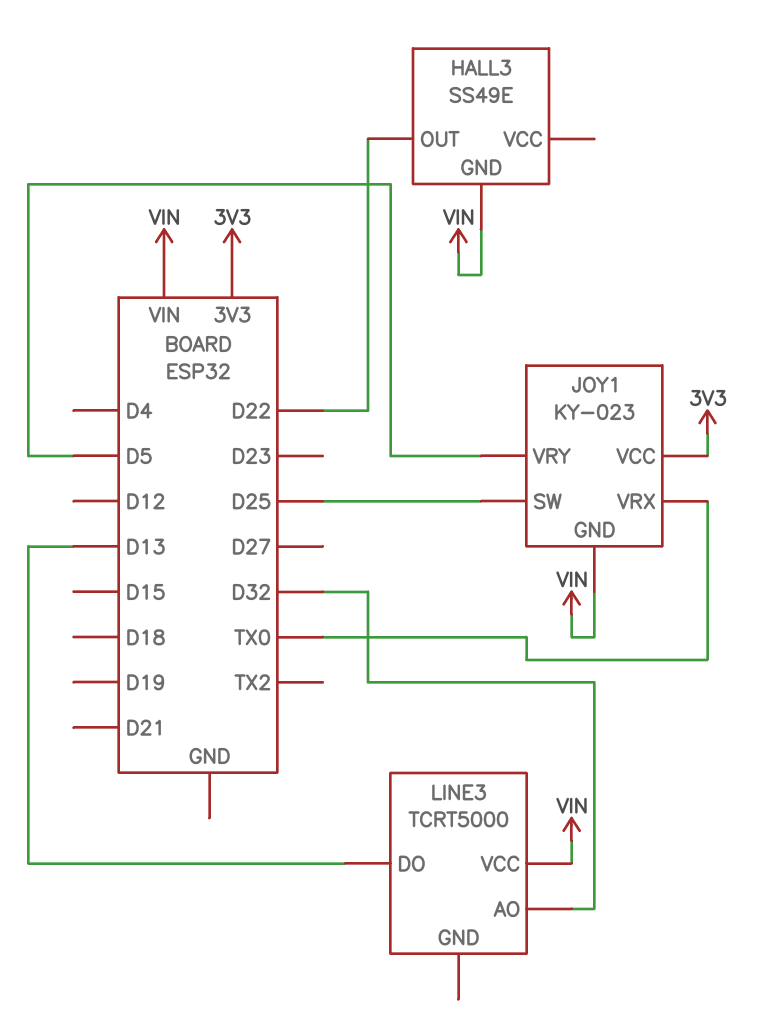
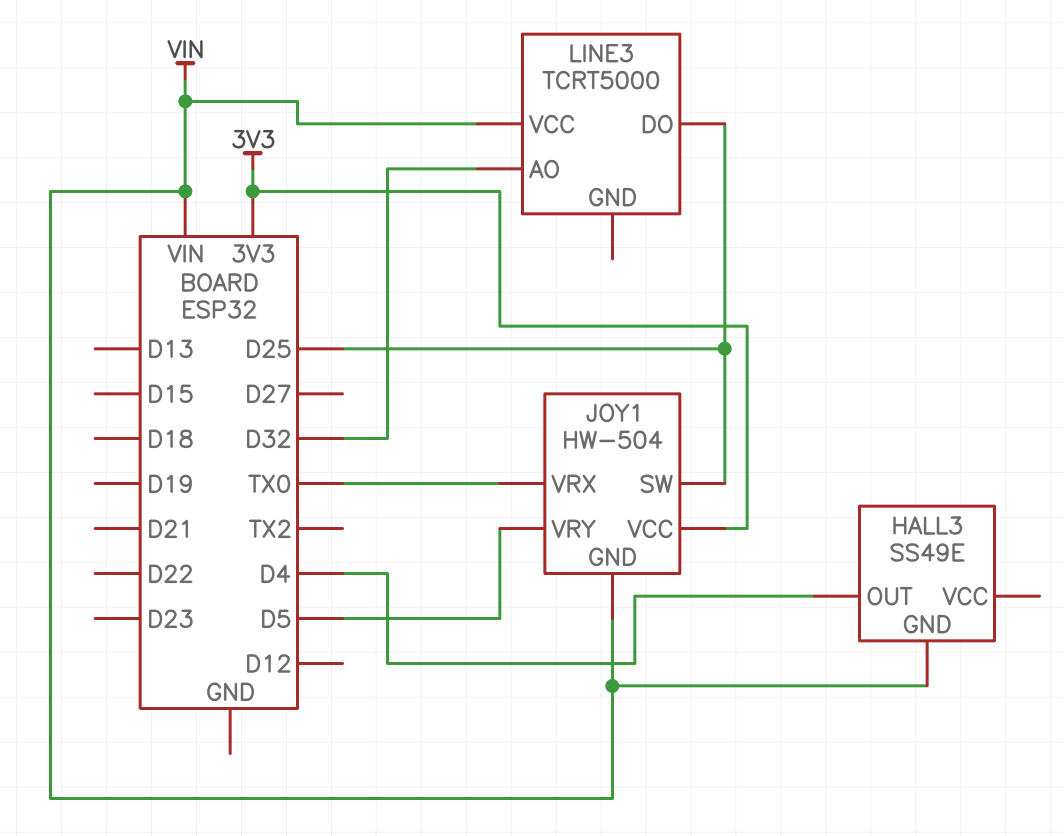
HALL3 pin OUT: D22 -> D4
JOY1: KY-023 -> HW-504
LINE3 pin DO: D13 -> D25

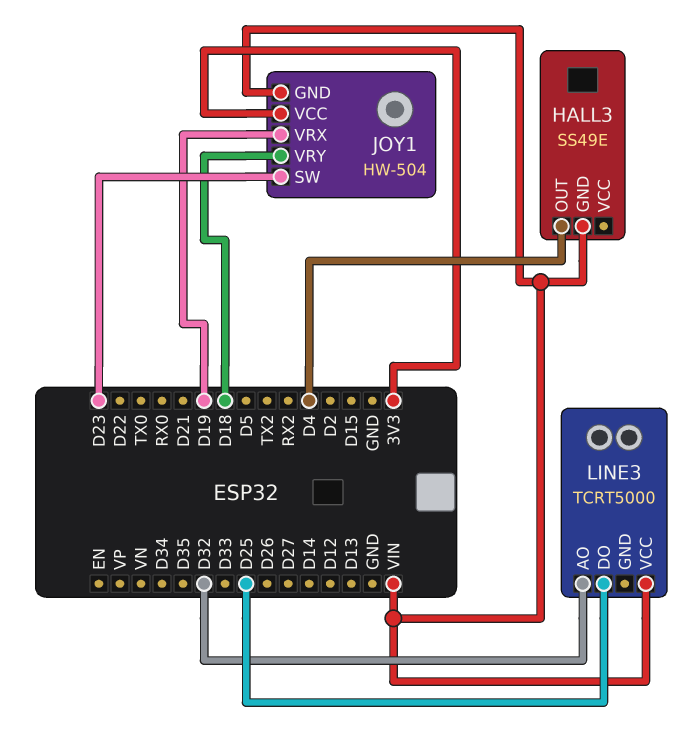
JOY1 pin SW: D25 -> D23
JOY1 pin VRX: TX0 -> D19
JOY1 pin VRY: D5 -> D18

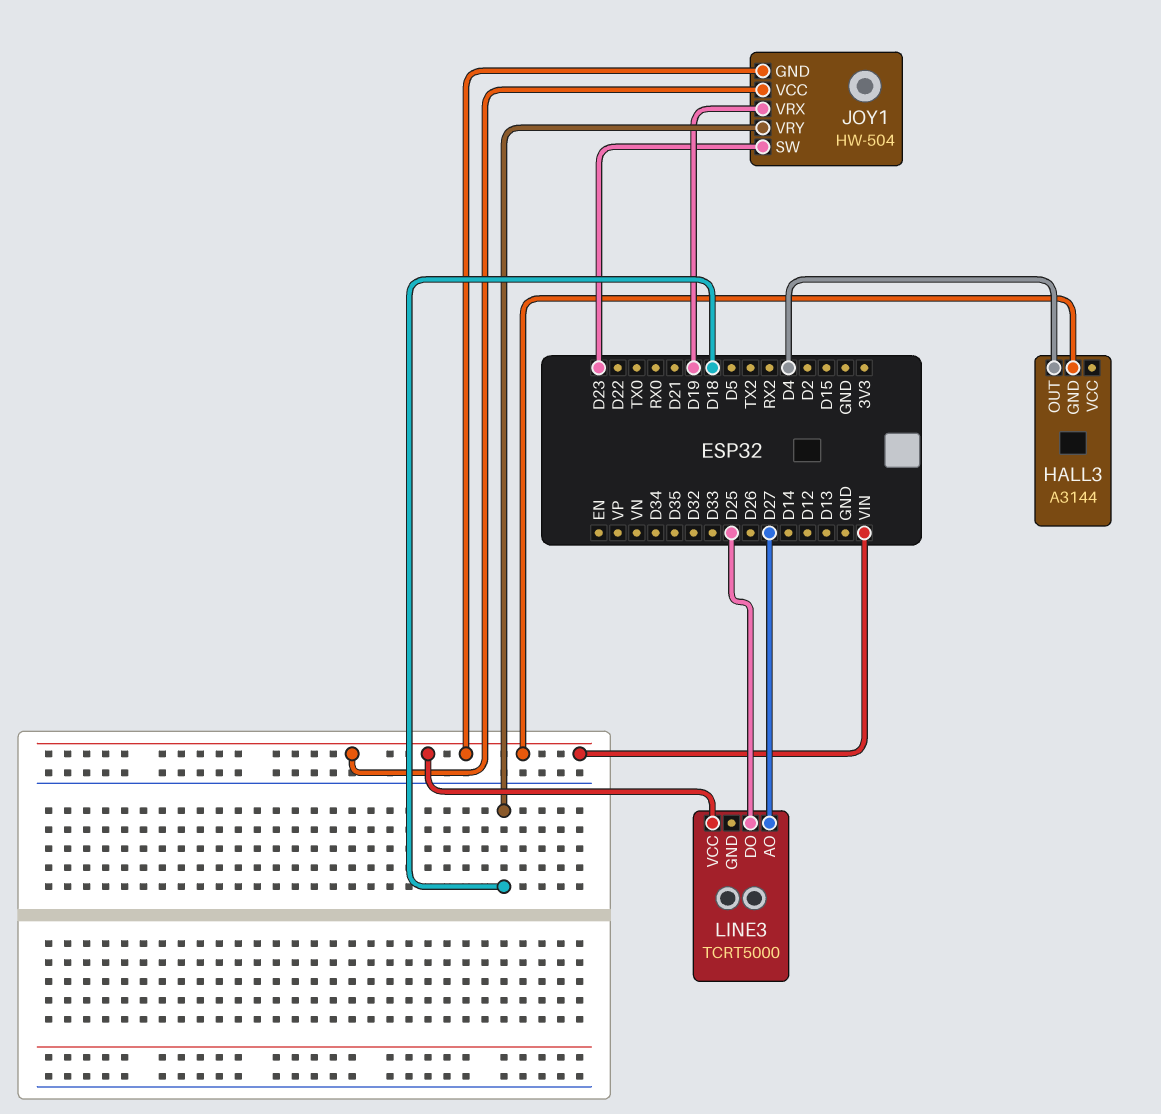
HALL3: SS49E -> A3144
JOY1 pin VCC: 3V3 -> VIN
LINE3 pin AO: D32 -> D27

